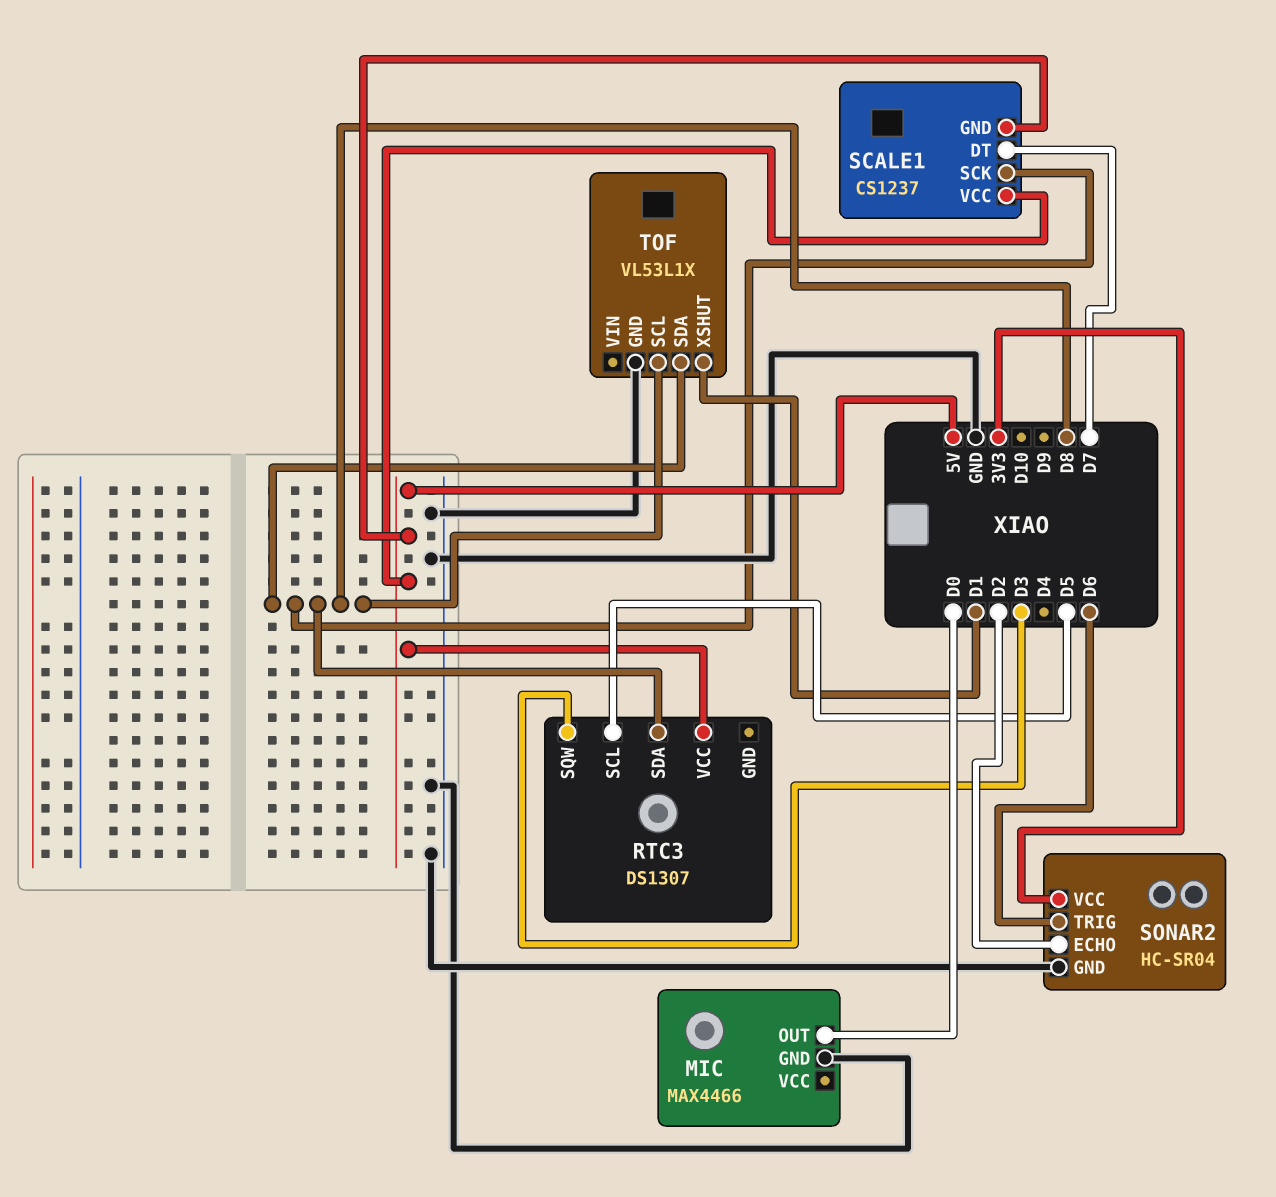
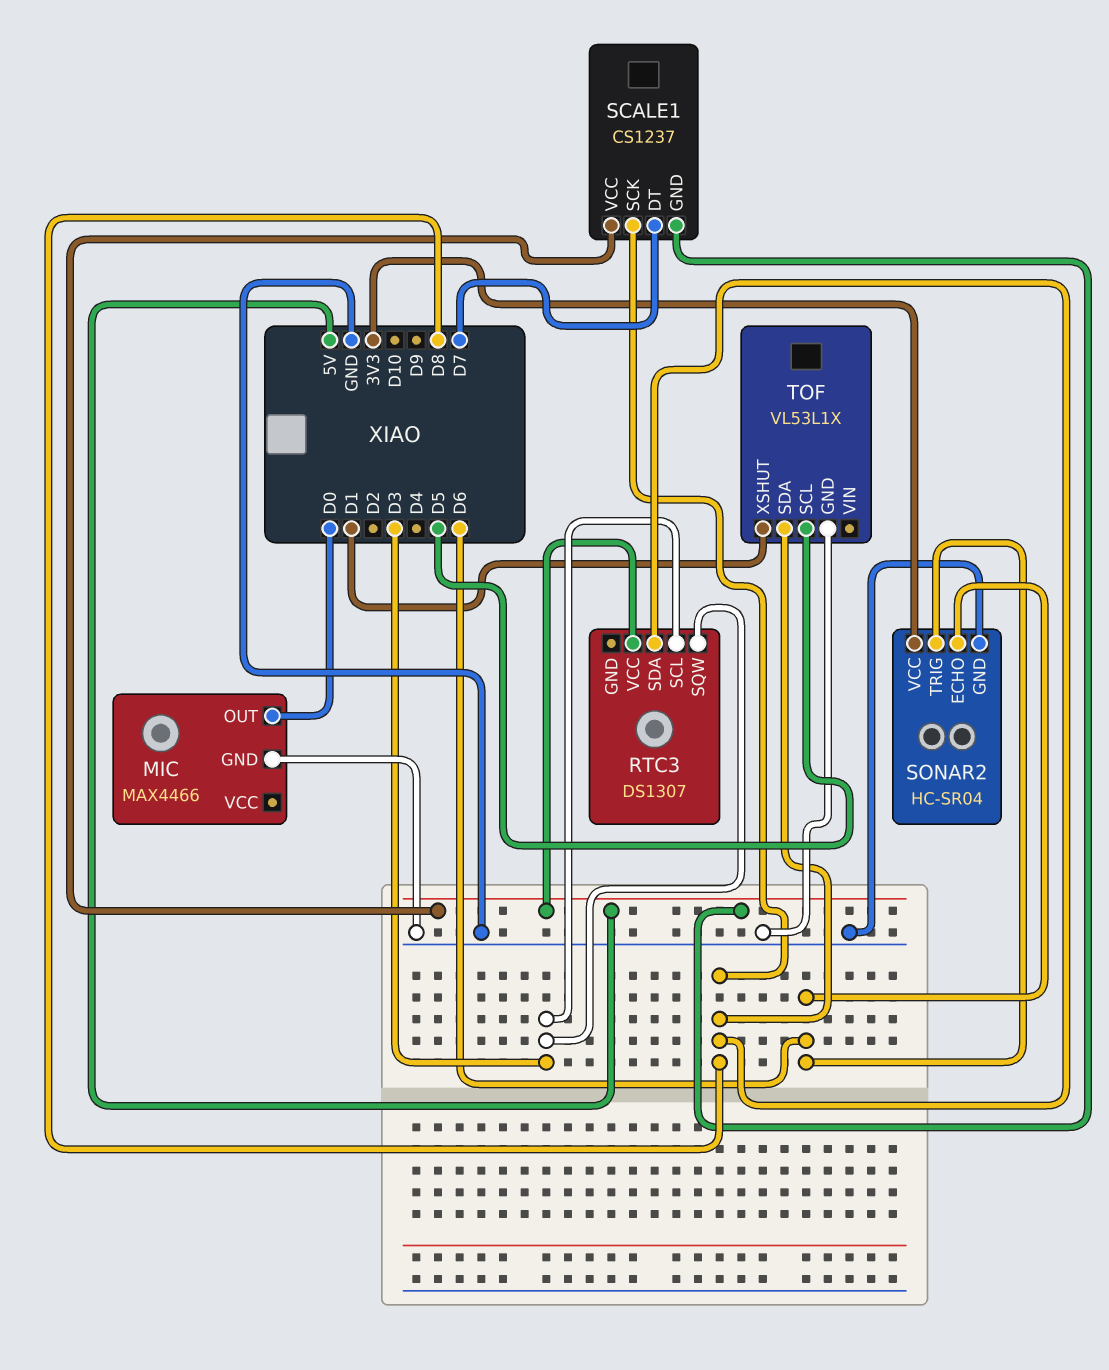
RTC3 pin SCL: D5 -> D3
SONAR2 pin ECHO: D2 -> D6
TOF pin SCL: D8 -> D5

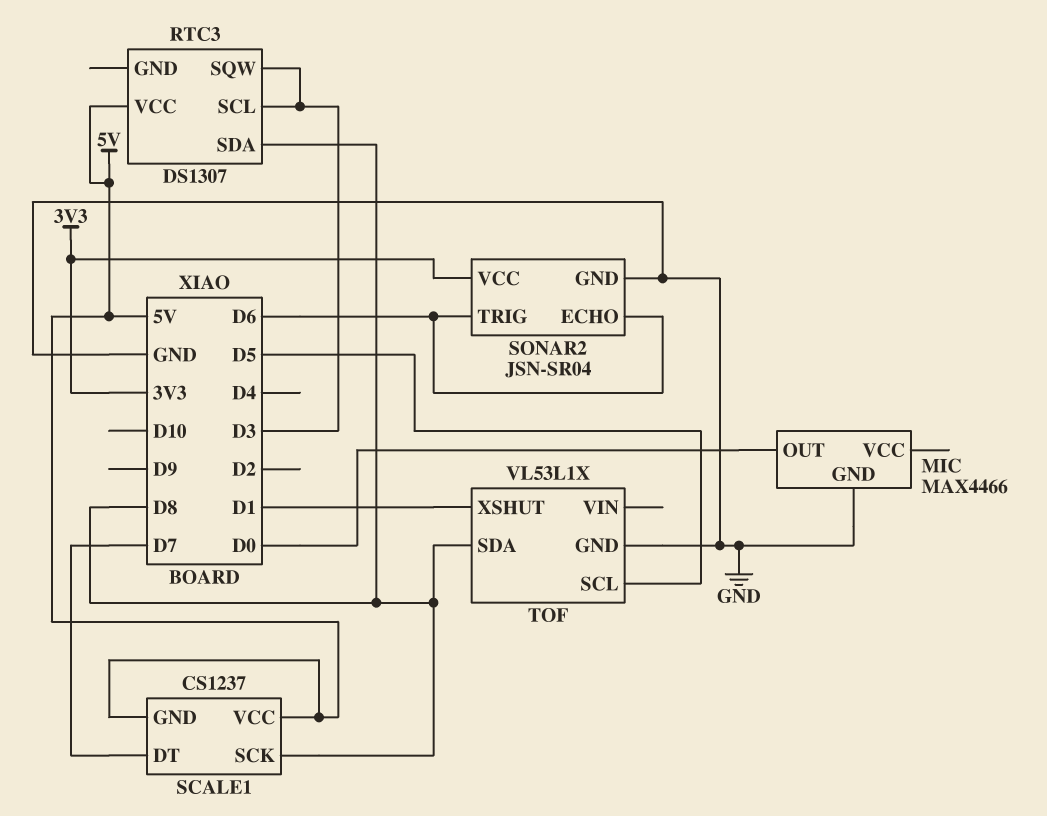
SONAR2: HC-SR04 -> JSN-SR04

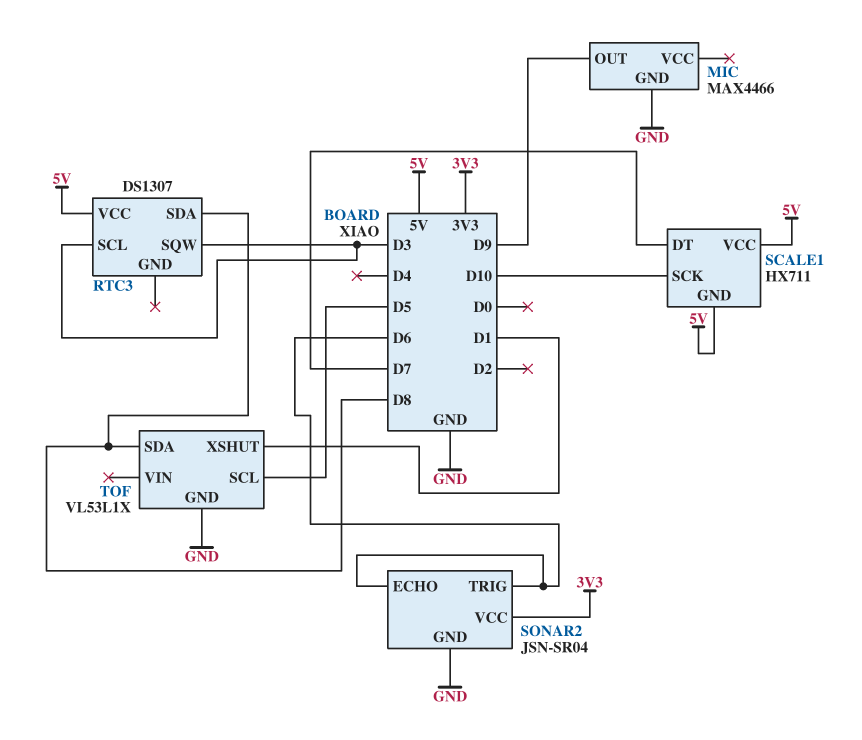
MIC pin OUT: D0 -> D9
SCALE1: CS1237 -> HX711
SCALE1 pin SCK: D8 -> D10

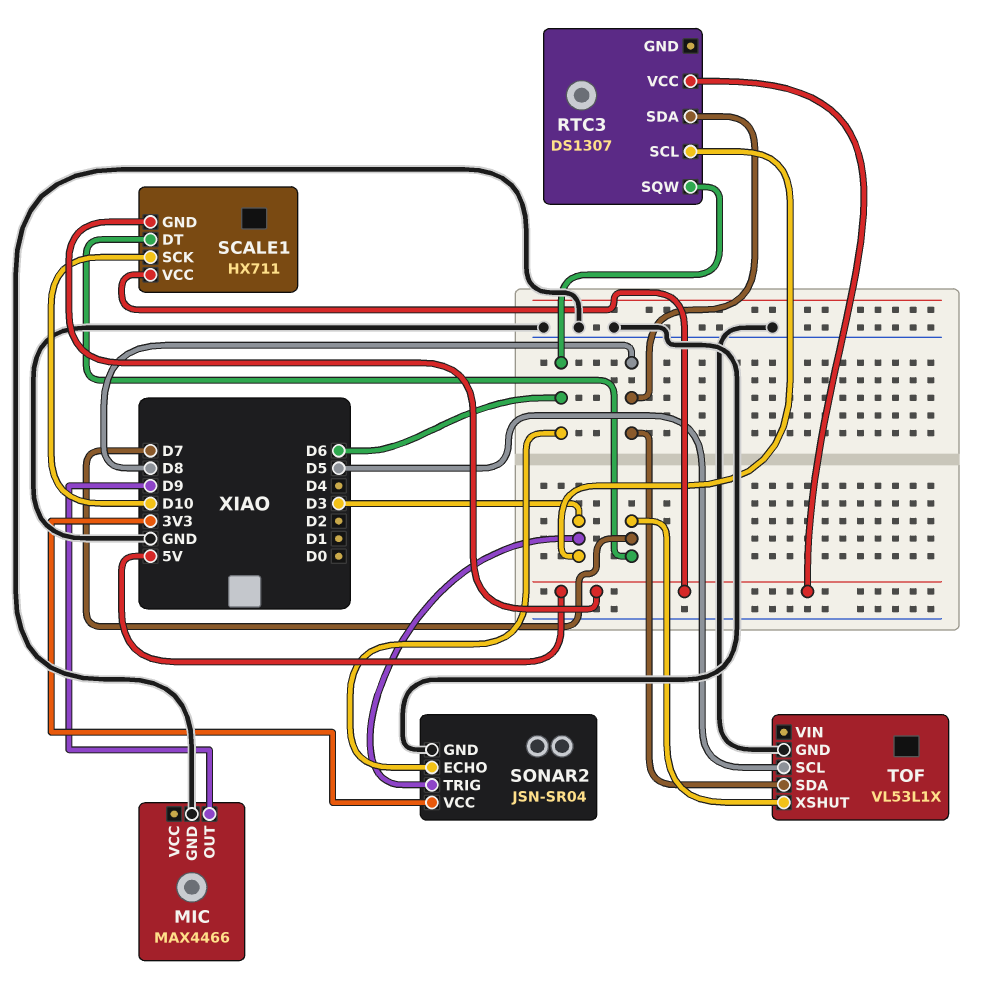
RTC3 pin SQW: D3 -> D6
SONAR2 pin TRIG: D6 -> D3
TOF pin XSHUT: D1 -> D7

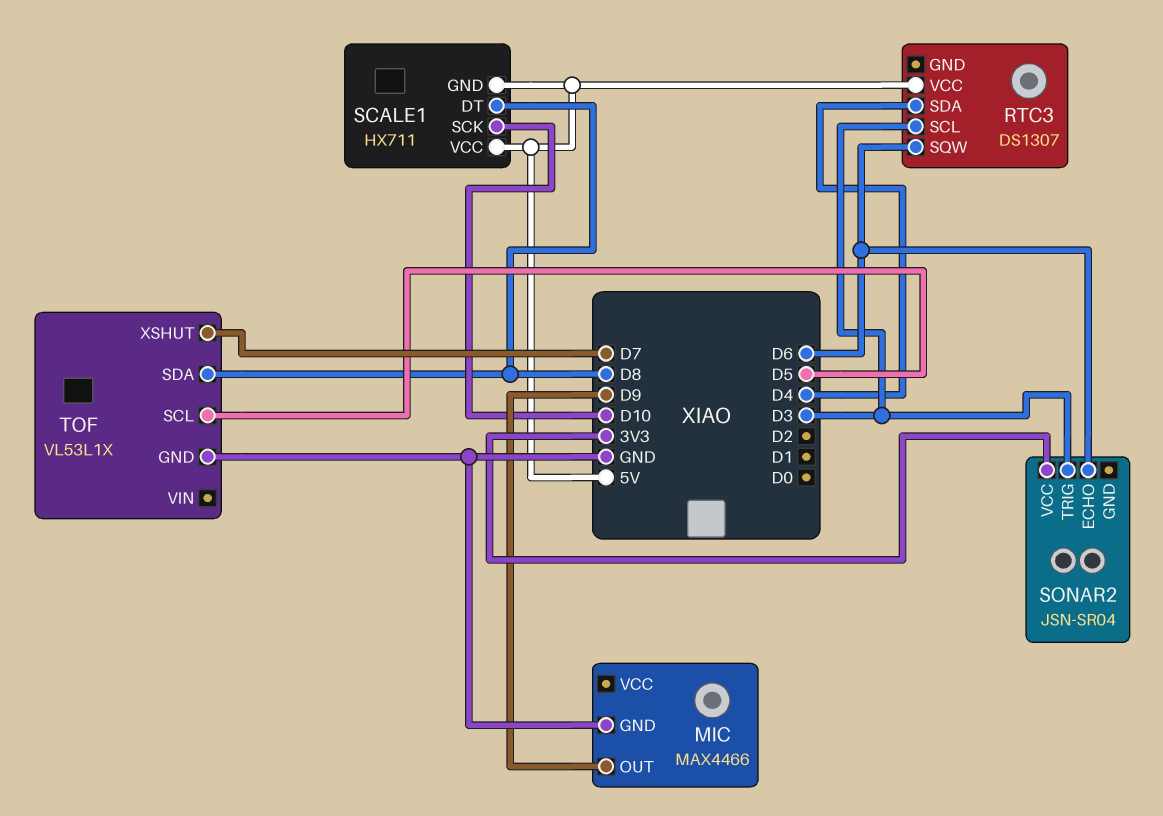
RTC3 pin SDA: D8 -> D4
SCALE1 pin DT: D7 -> D8
SONAR2 pin GND: GND -> none

